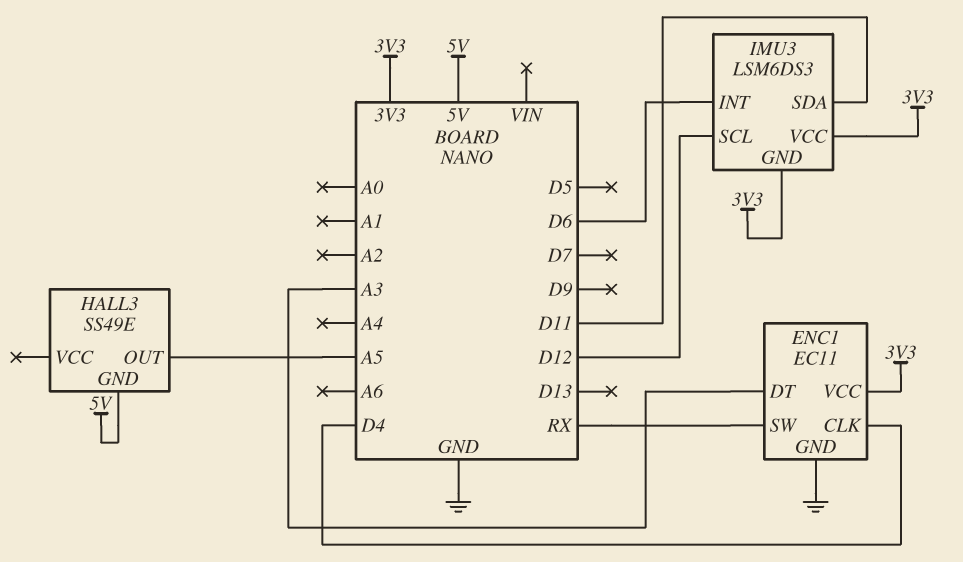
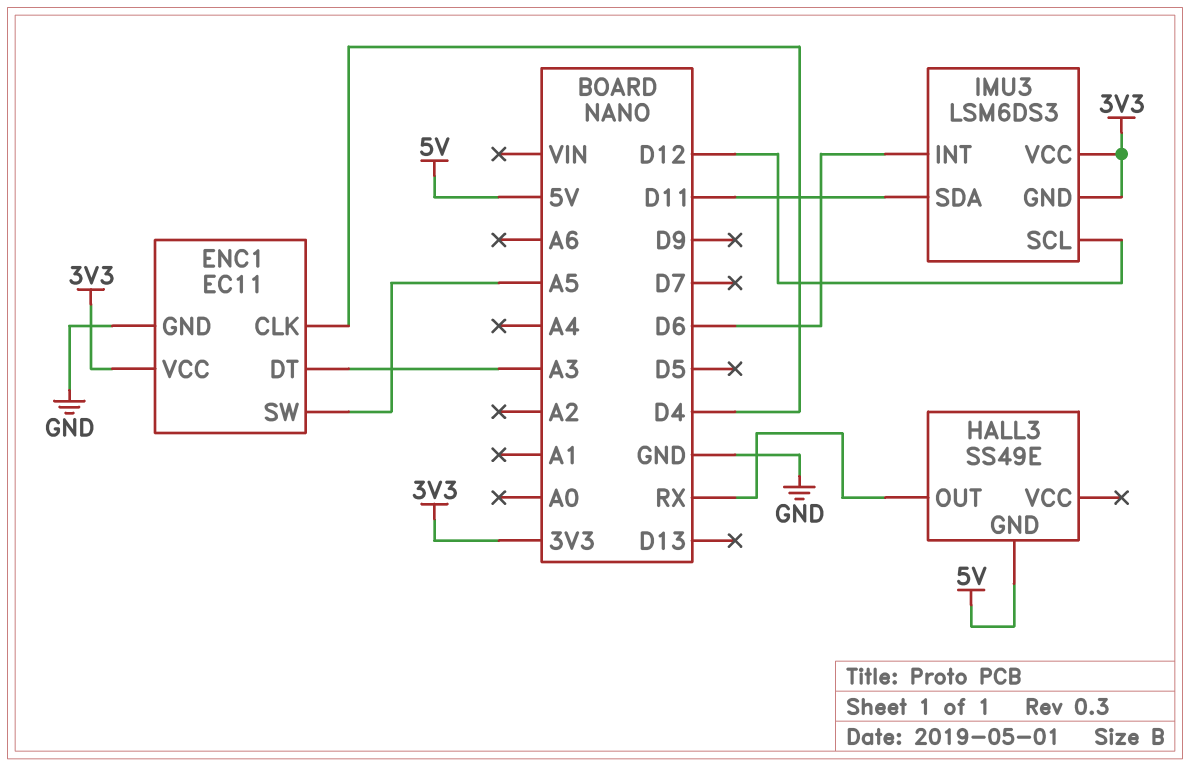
ENC1 pin SW: RX -> A5
HALL3 pin OUT: A5 -> RX

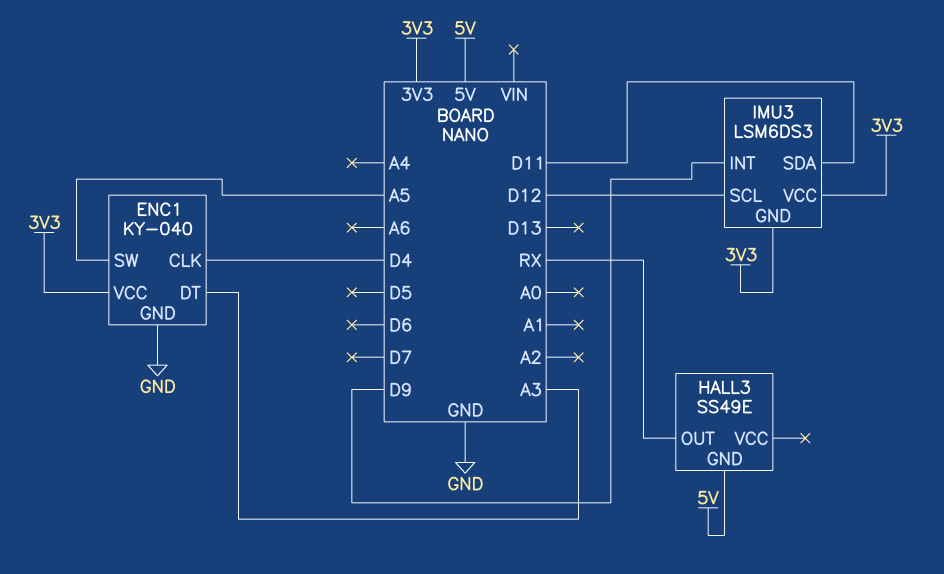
ENC1: EC11 -> KY-040
IMU3 pin INT: D6 -> D9

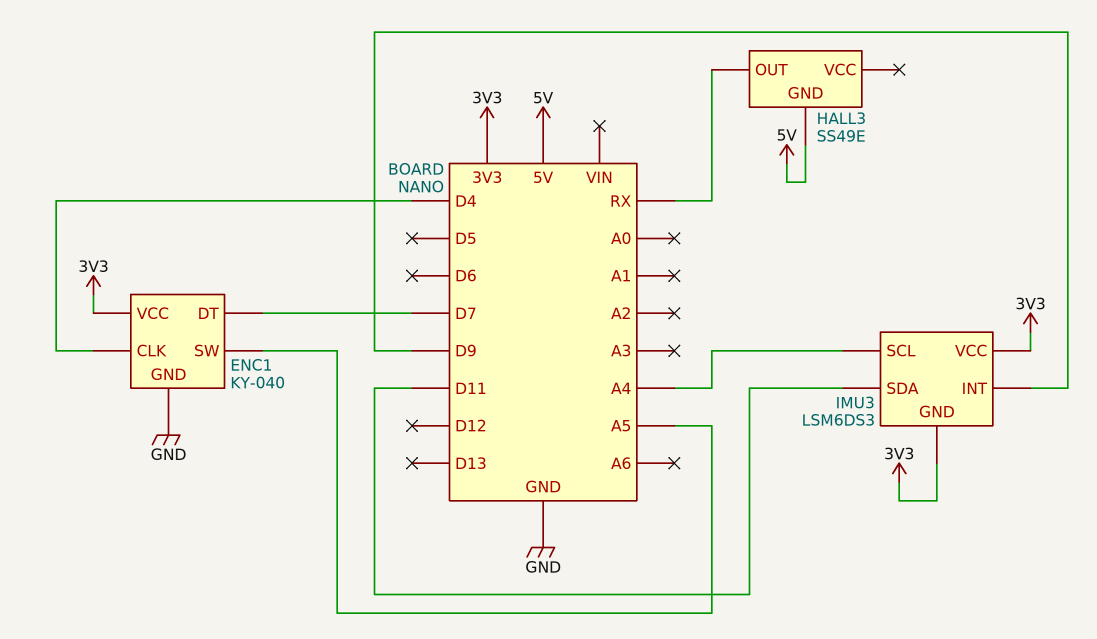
ENC1 pin DT: A3 -> D7
IMU3 pin SCL: D12 -> A4

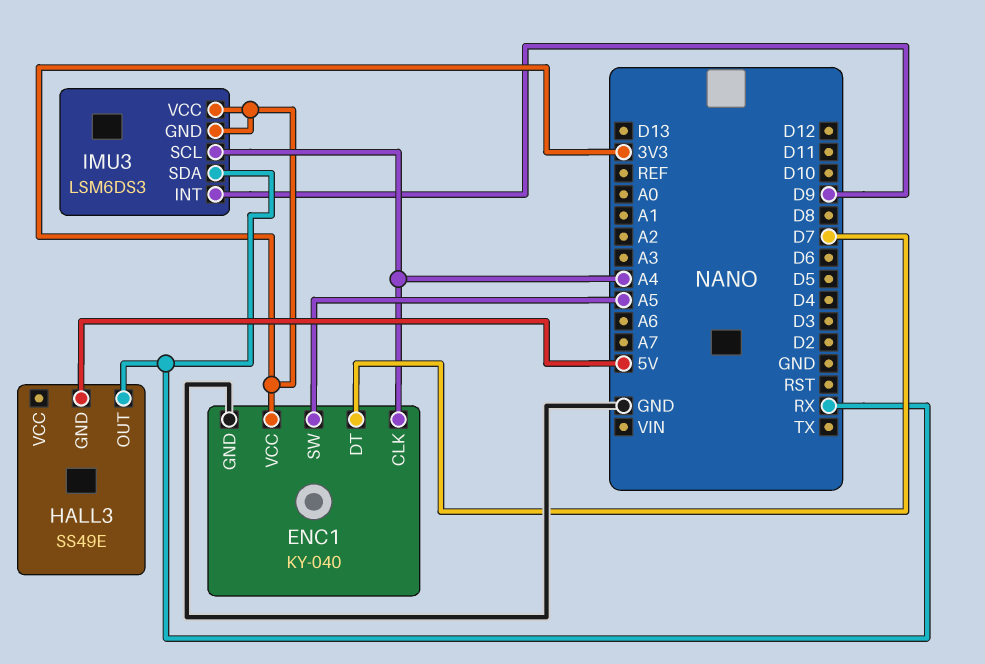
ENC1 pin CLK: D4 -> A4
IMU3 pin SDA: D11 -> RX

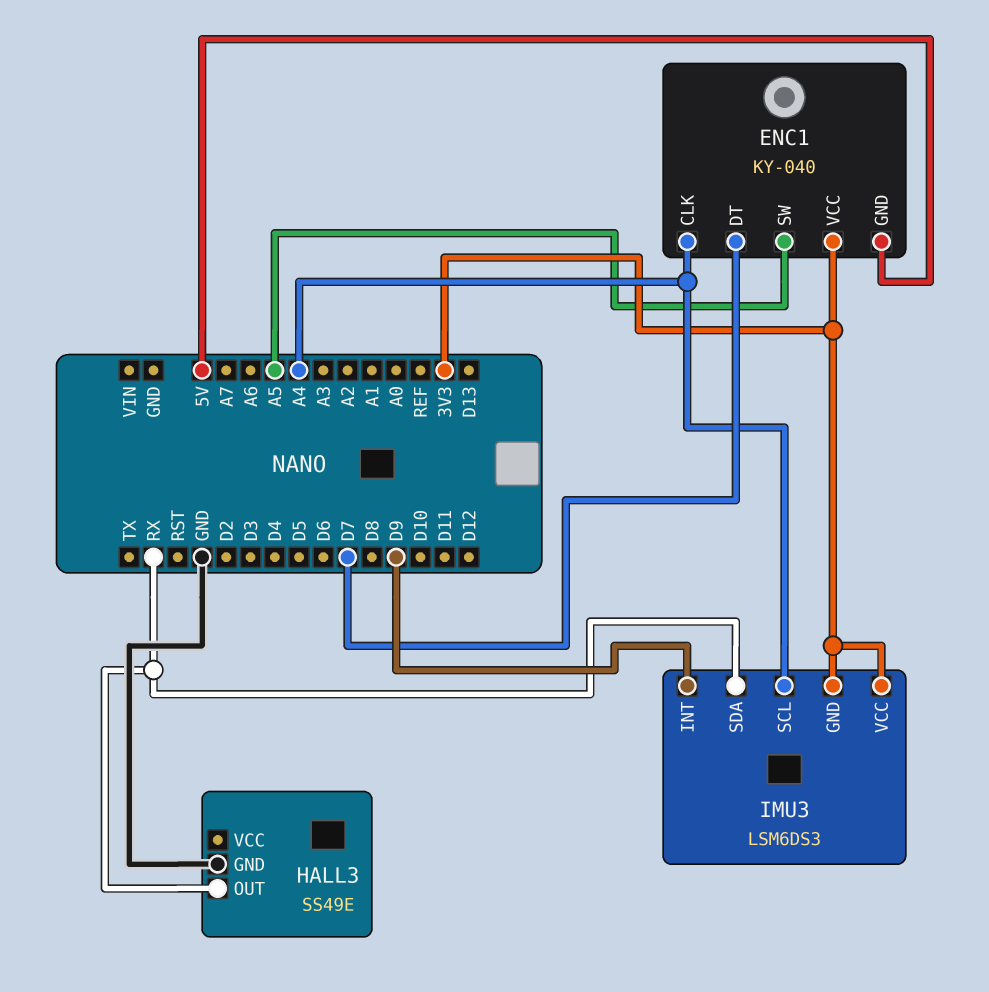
ENC1 pin GND: GND -> 5V
HALL3 pin GND: 5V -> GND

